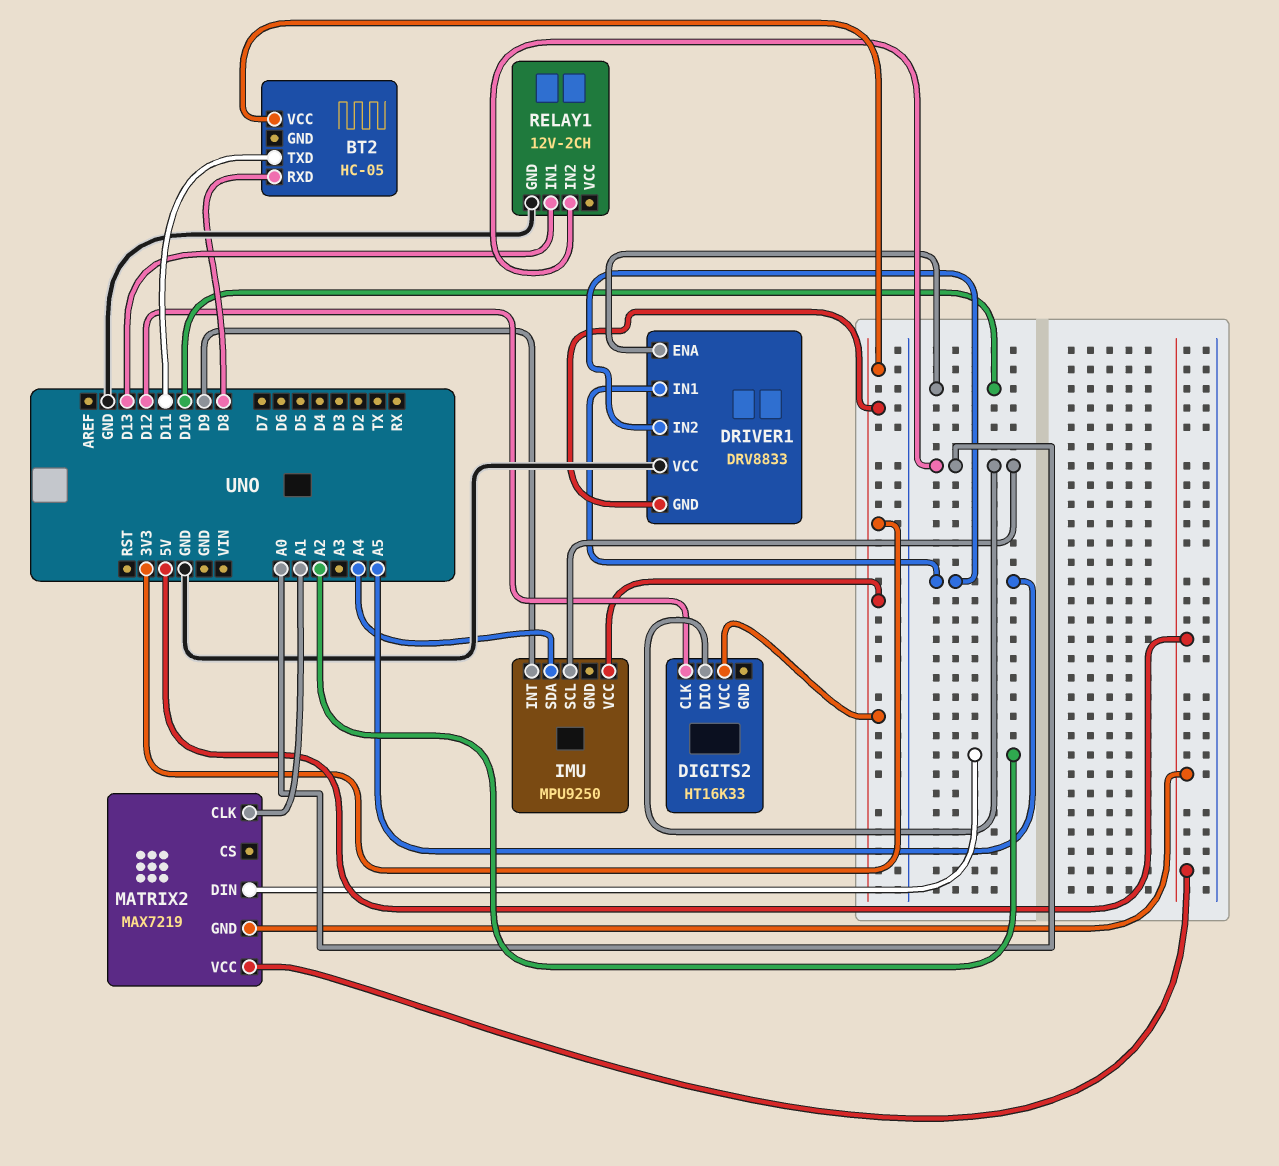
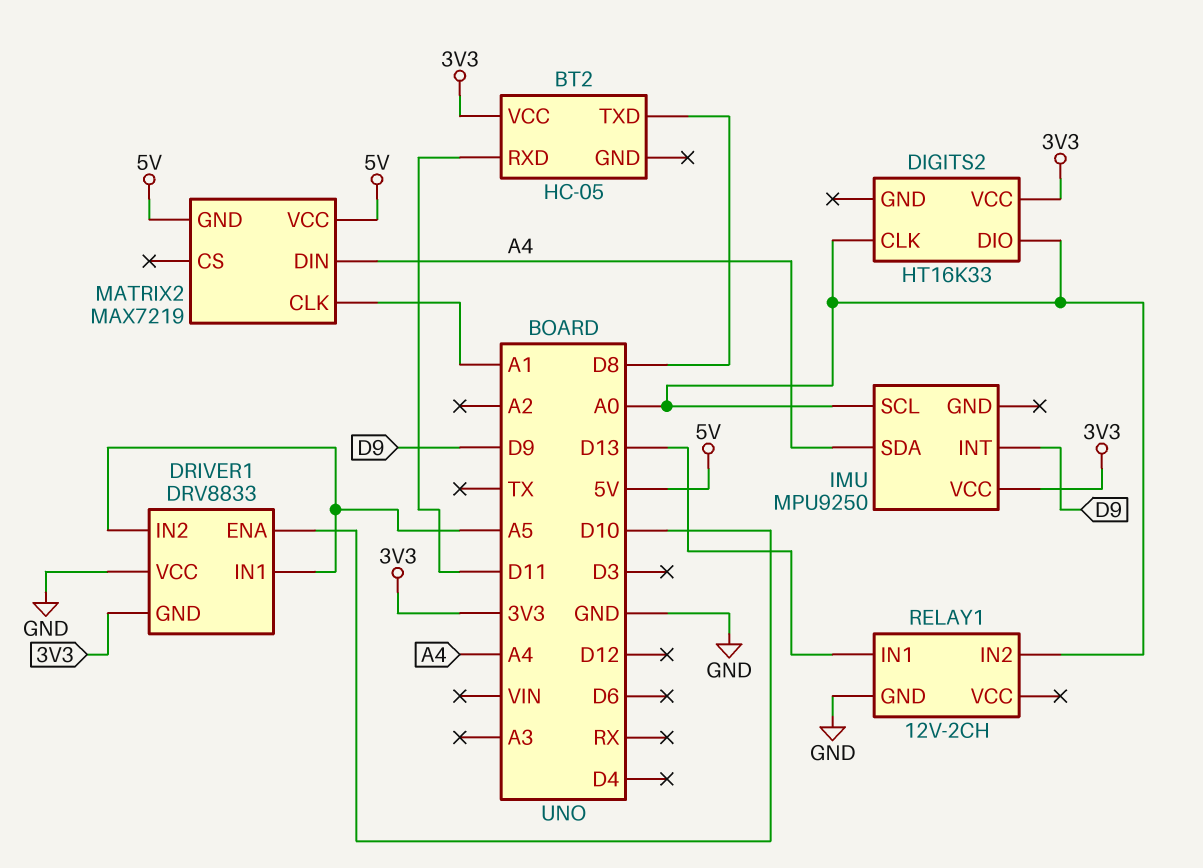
BT2 pin RXD: D8 -> D11
BT2 pin TXD: D11 -> D8
DIGITS2 pin CLK: D12 -> A0
MATRIX2 pin DIN: A2 -> A4

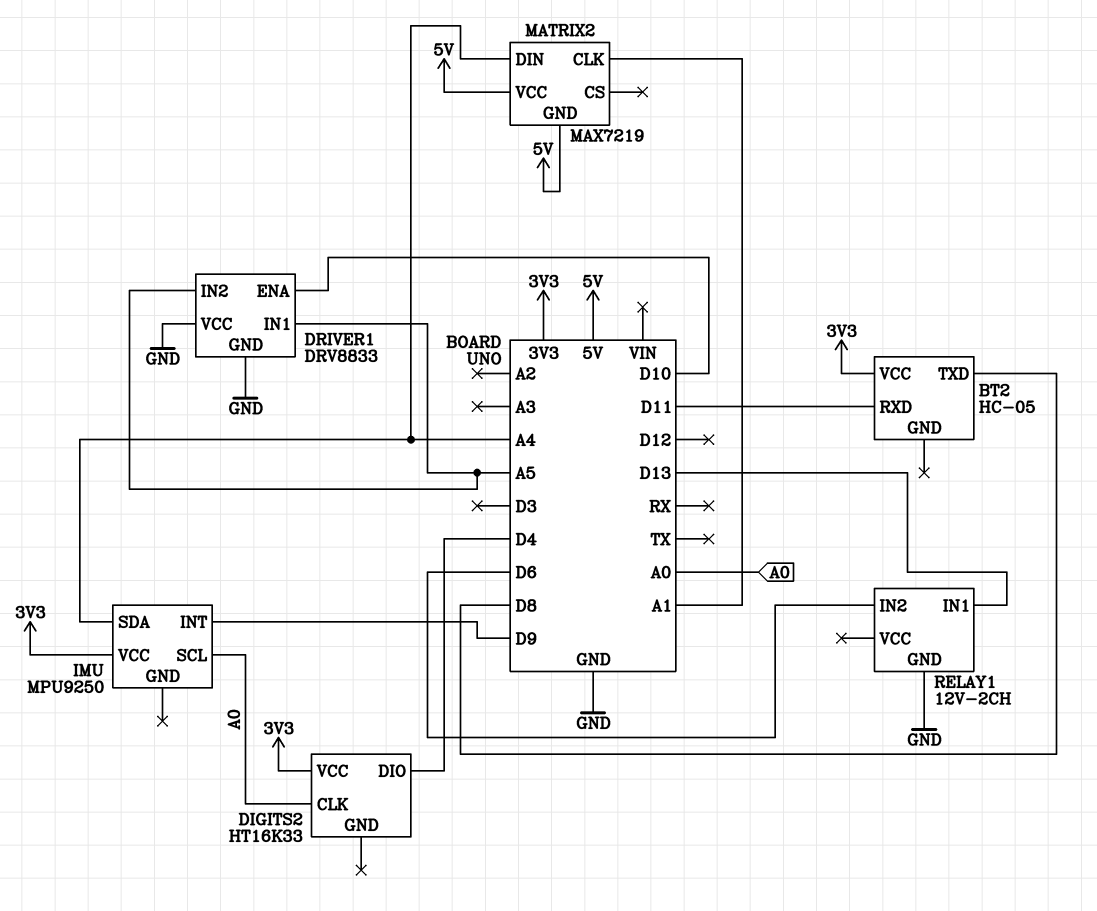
DIGITS2 pin DIO: A0 -> D4
DRIVER1 pin GND: 3V3 -> GND
RELAY1 pin IN2: A0 -> D6

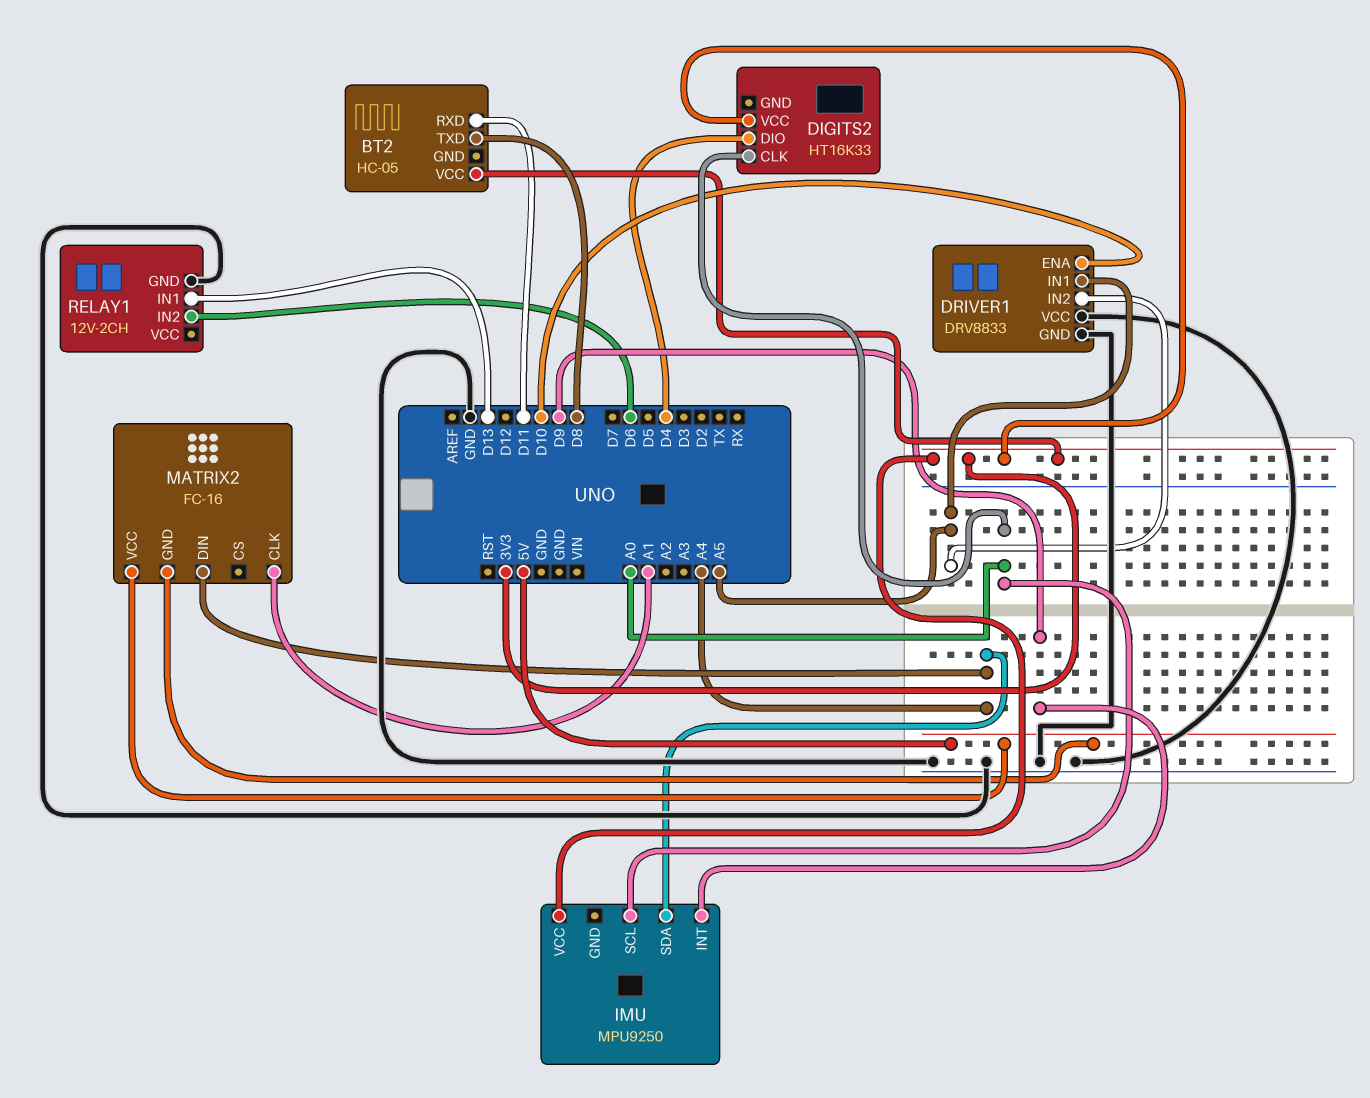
MATRIX2: MAX7219 -> FC-16

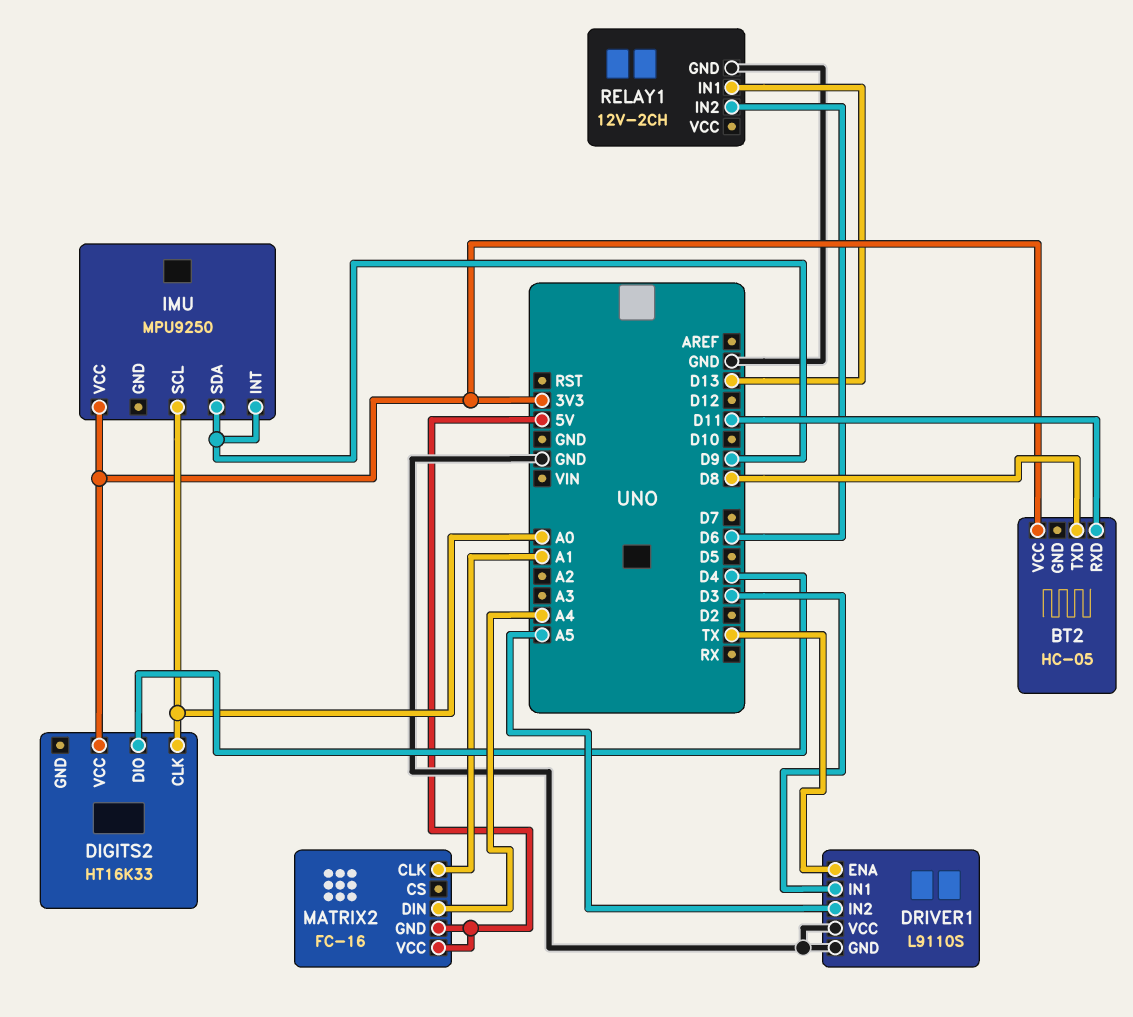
DRIVER1: DRV8833 -> L9110S
DRIVER1 pin ENA: D10 -> TX
DRIVER1 pin IN1: A5 -> D3
IMU pin SDA: A4 -> D9

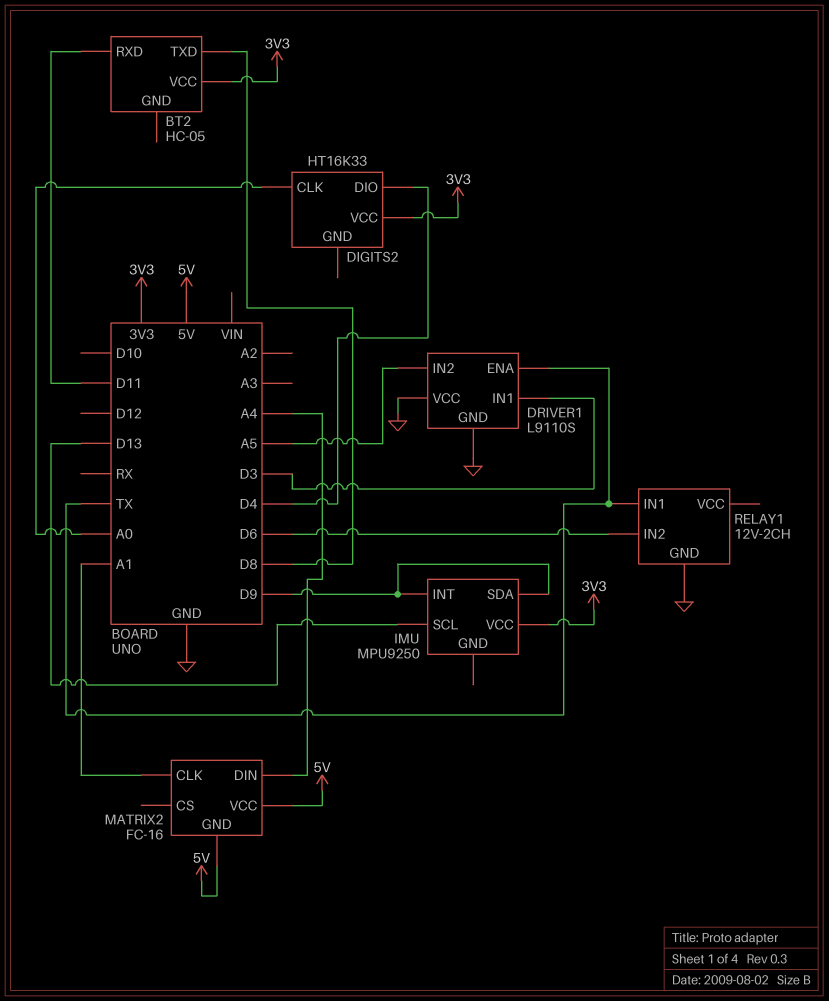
IMU pin SCL: A0 -> D13
RELAY1 pin IN1: D13 -> TX

